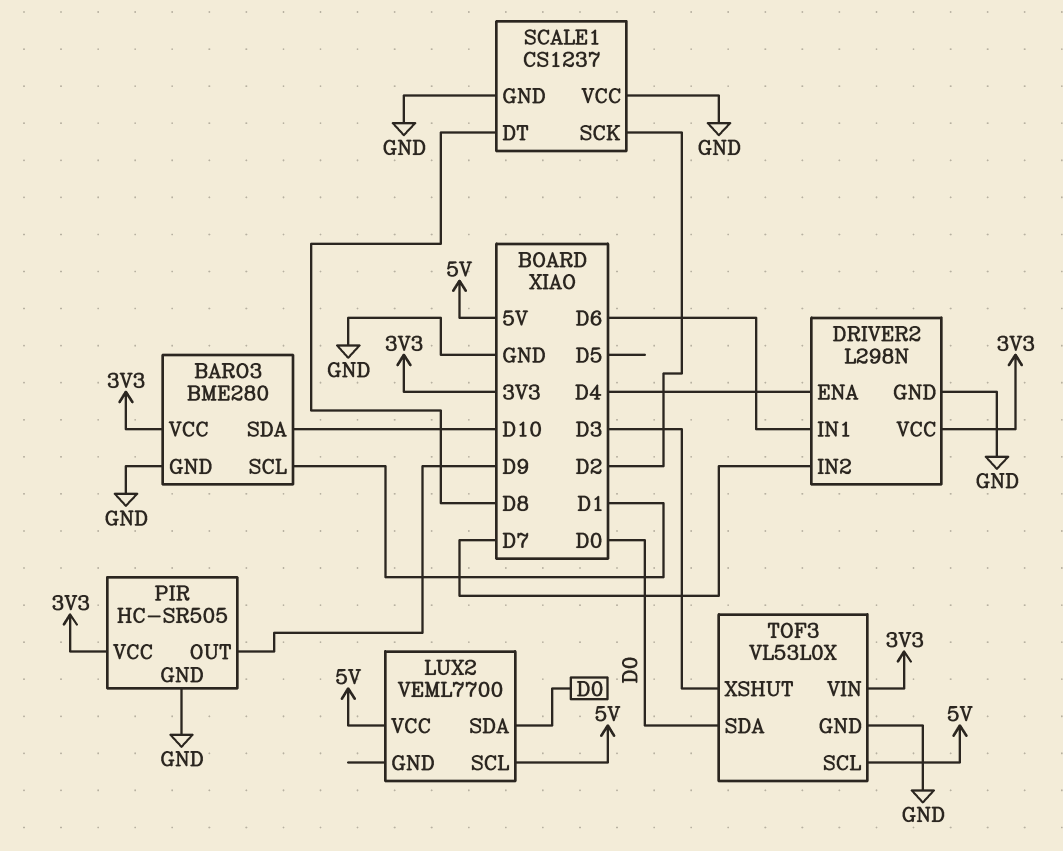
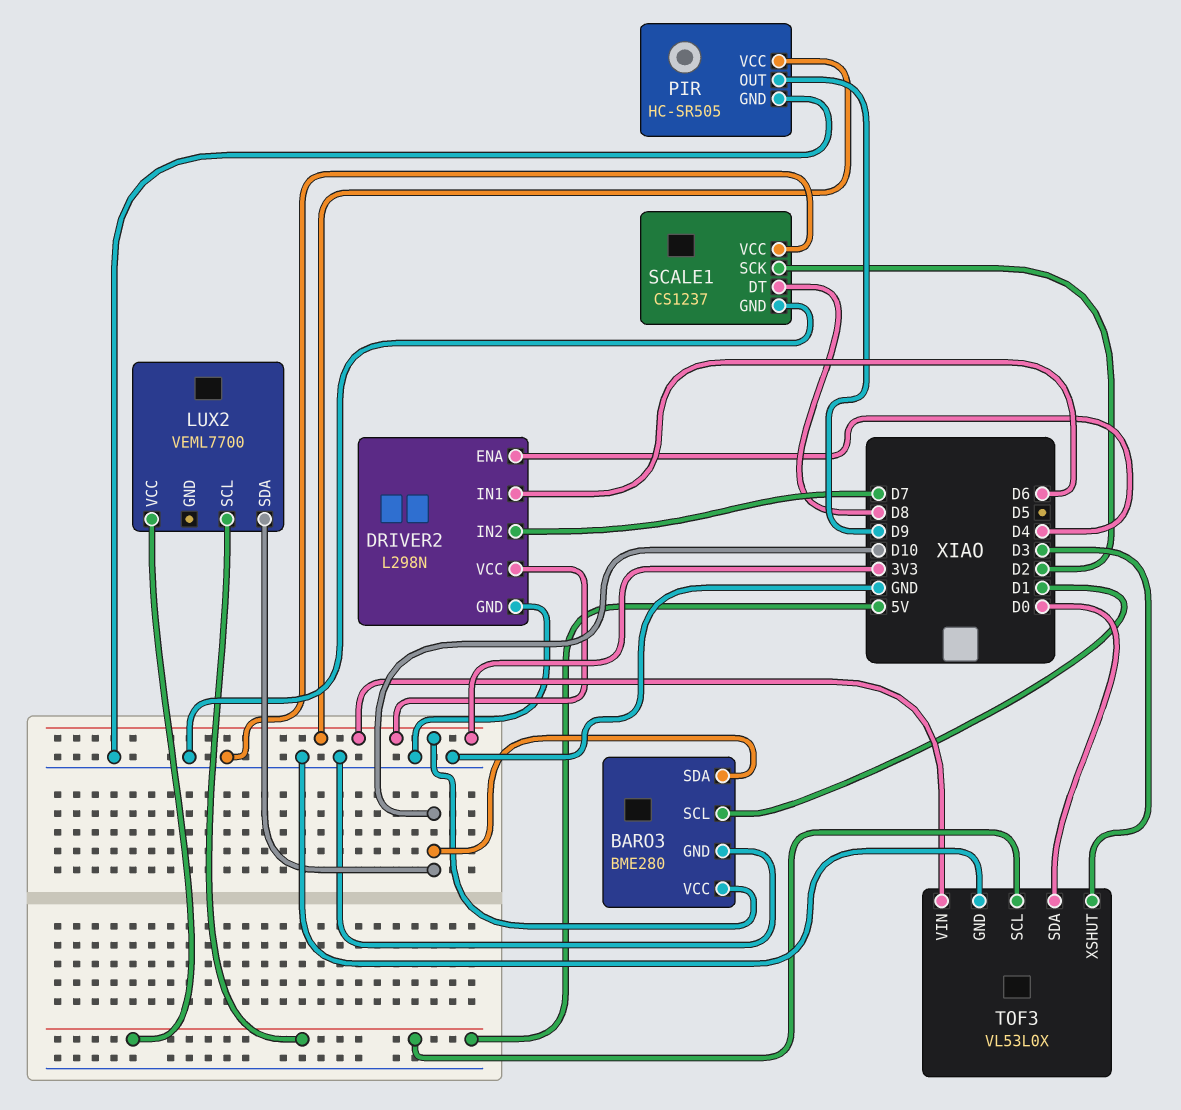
LUX2 pin SDA: D0 -> D10

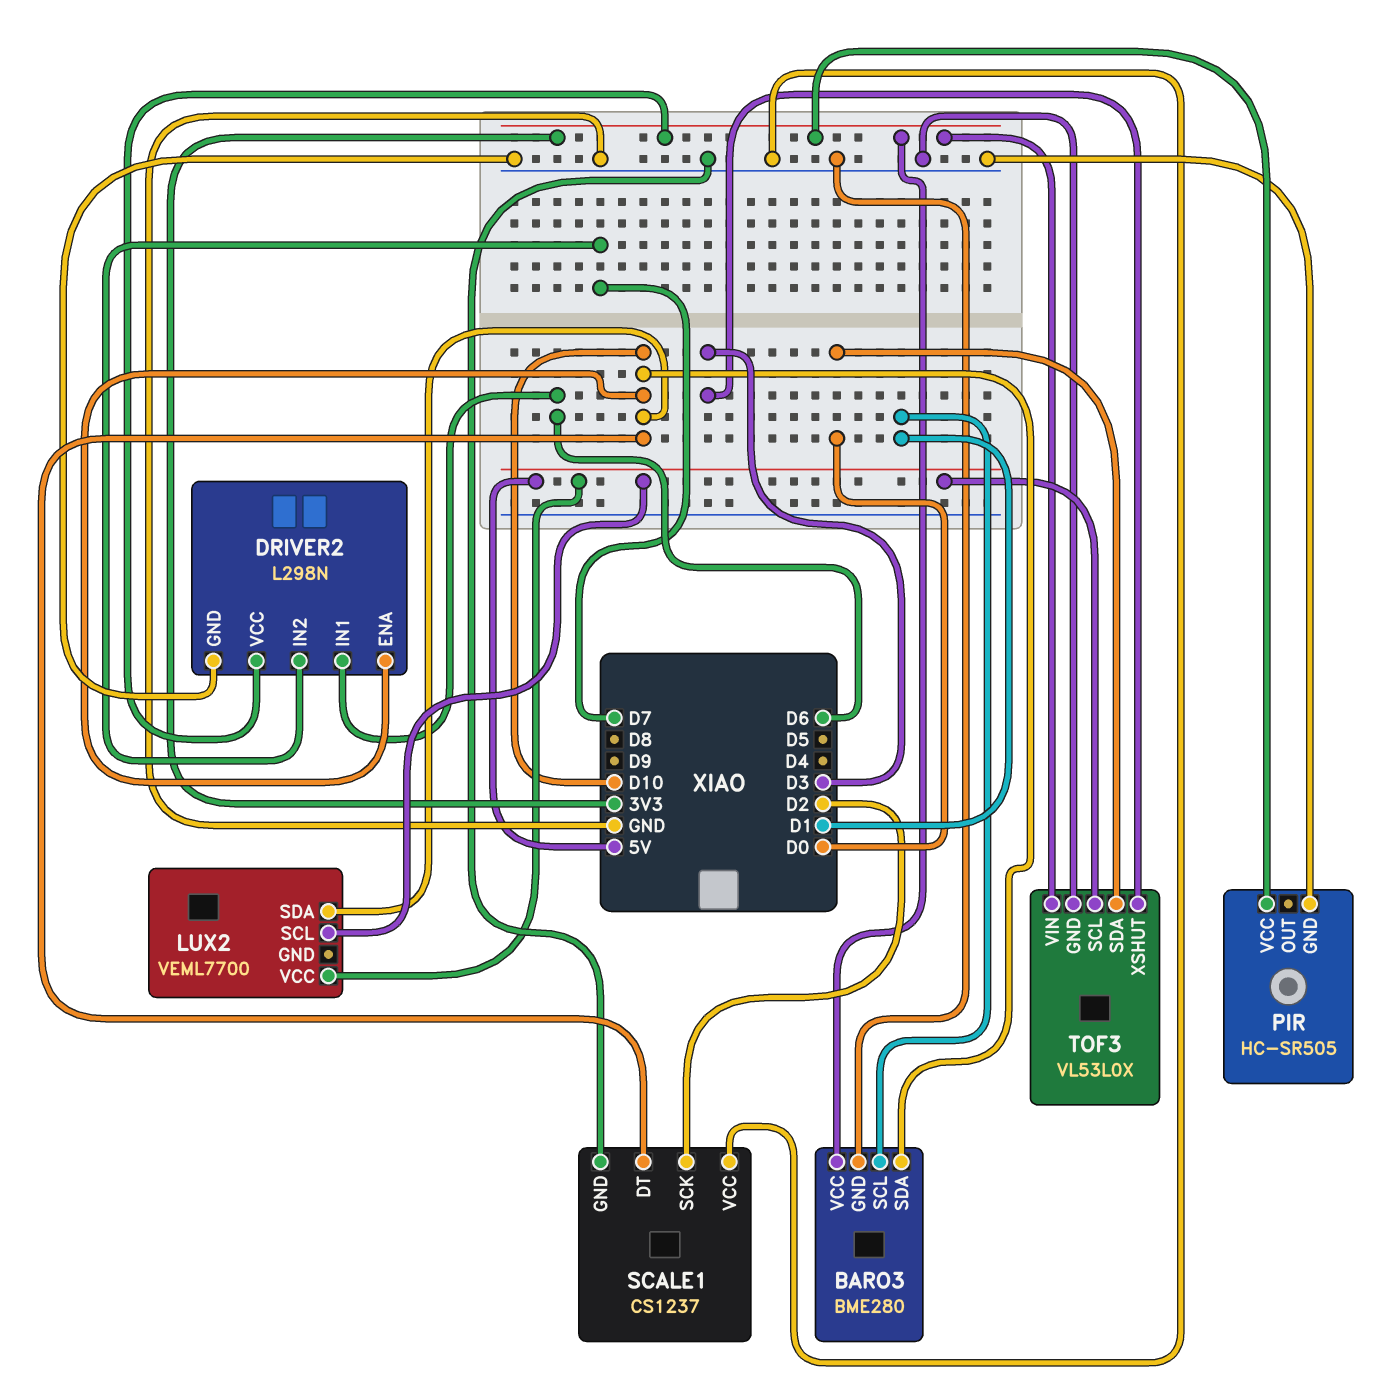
DRIVER2 pin ENA: D4 -> D10
PIR pin OUT: D9 -> none
SCALE1 pin DT: D8 -> D10

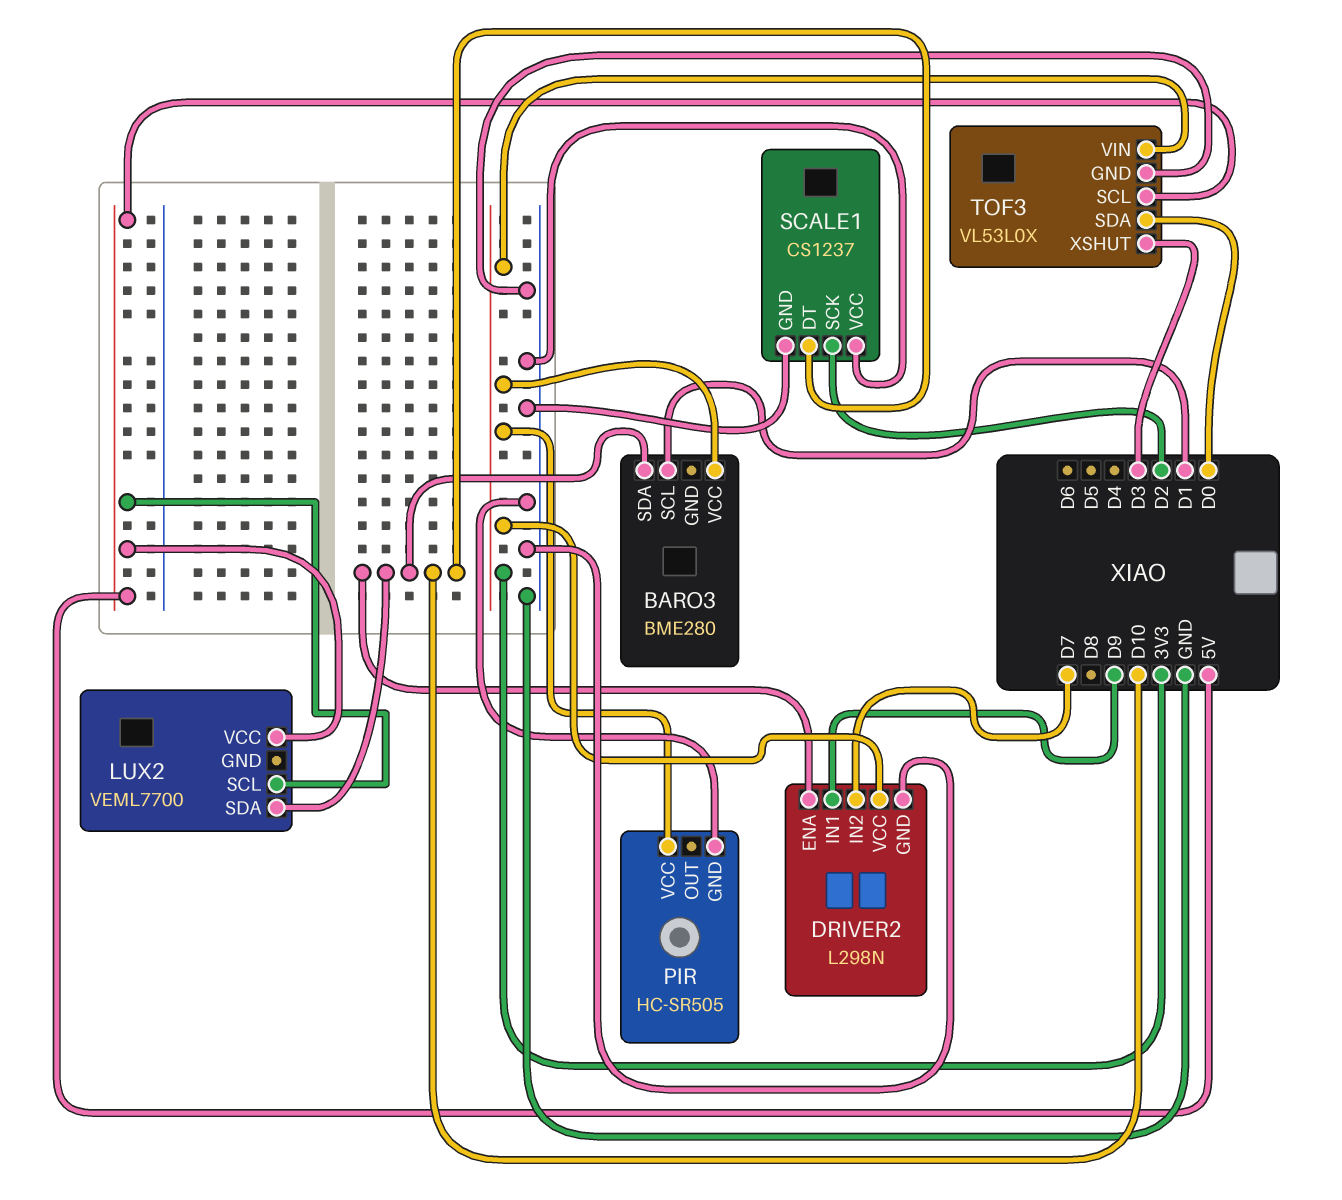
BARO3 pin GND: GND -> none
DRIVER2 pin IN1: D6 -> D9

